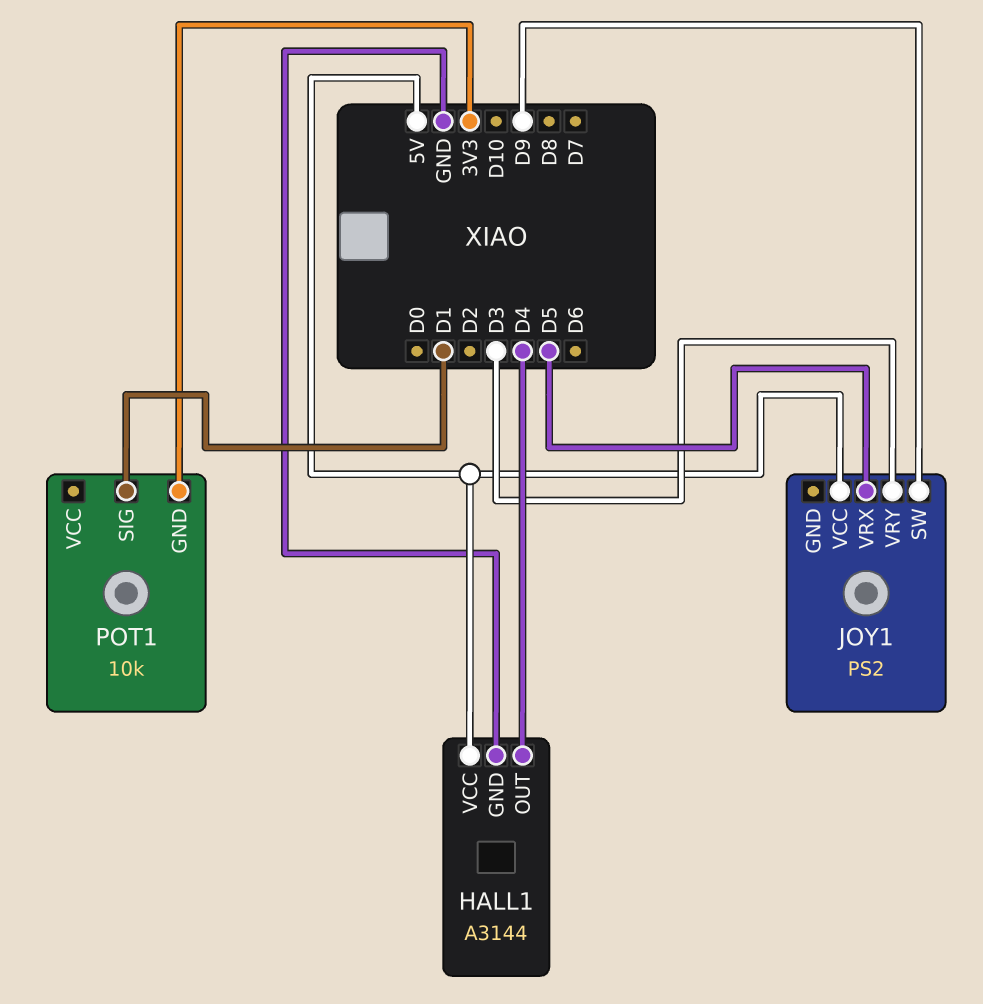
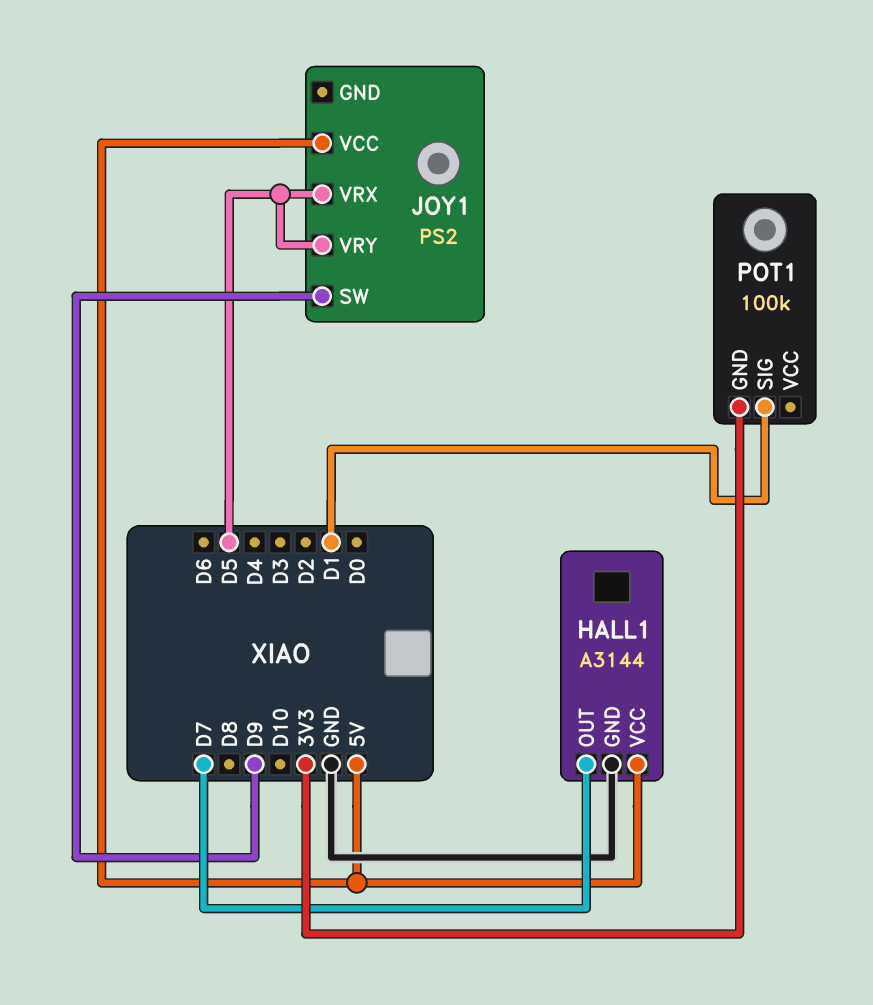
HALL1 pin OUT: D4 -> D7
JOY1 pin VRY: D3 -> D5
POT1: 10k -> 100k

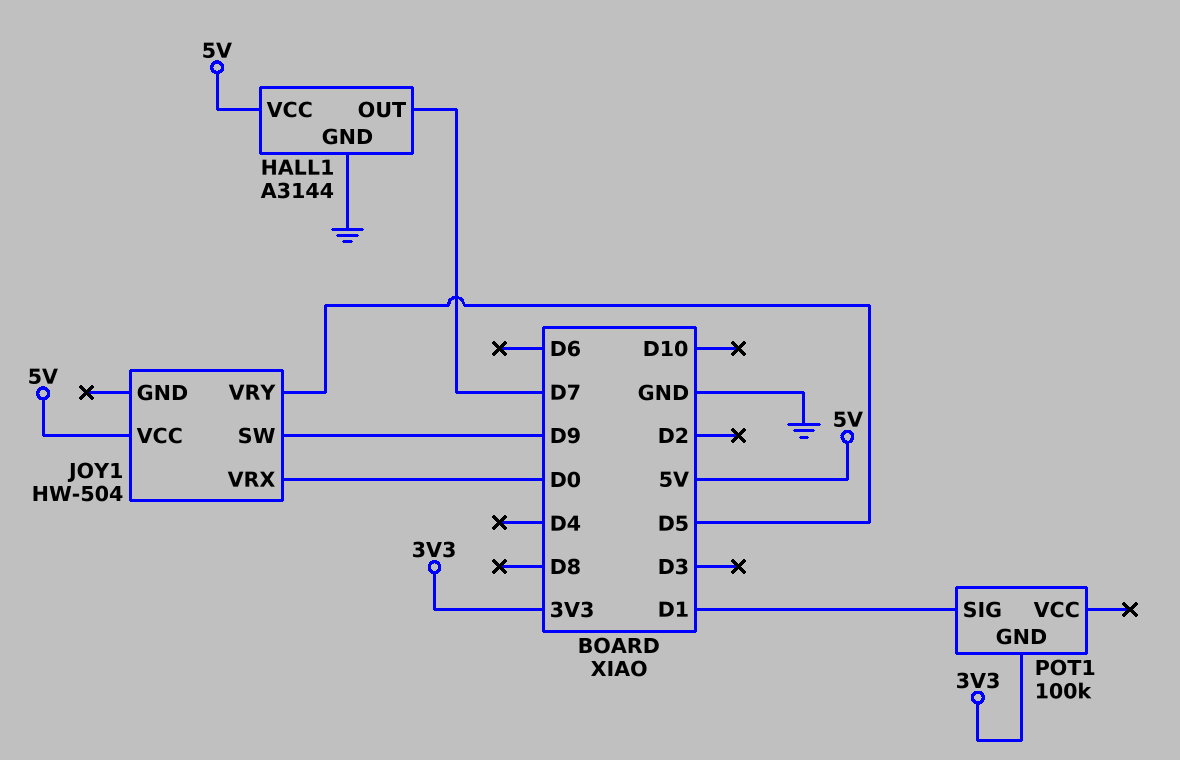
JOY1: PS2 -> HW-504
JOY1 pin VRX: D5 -> D0

